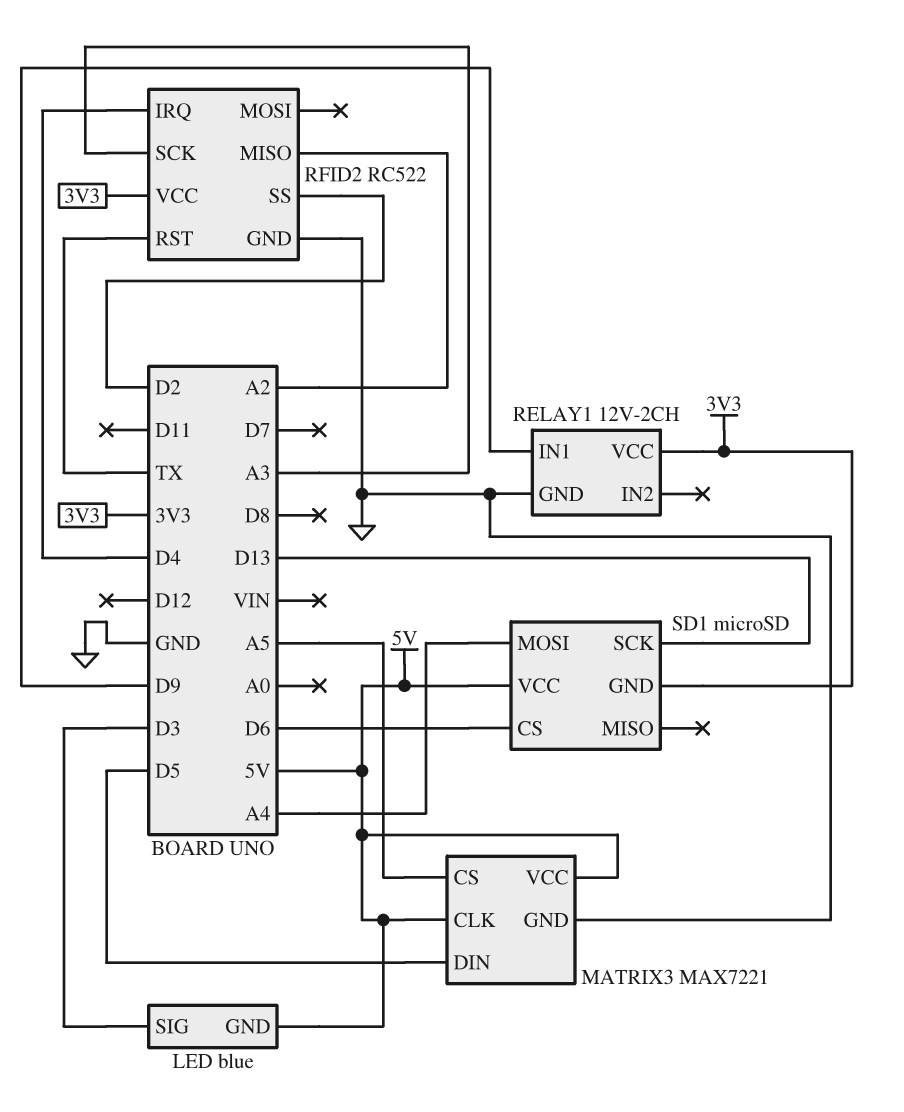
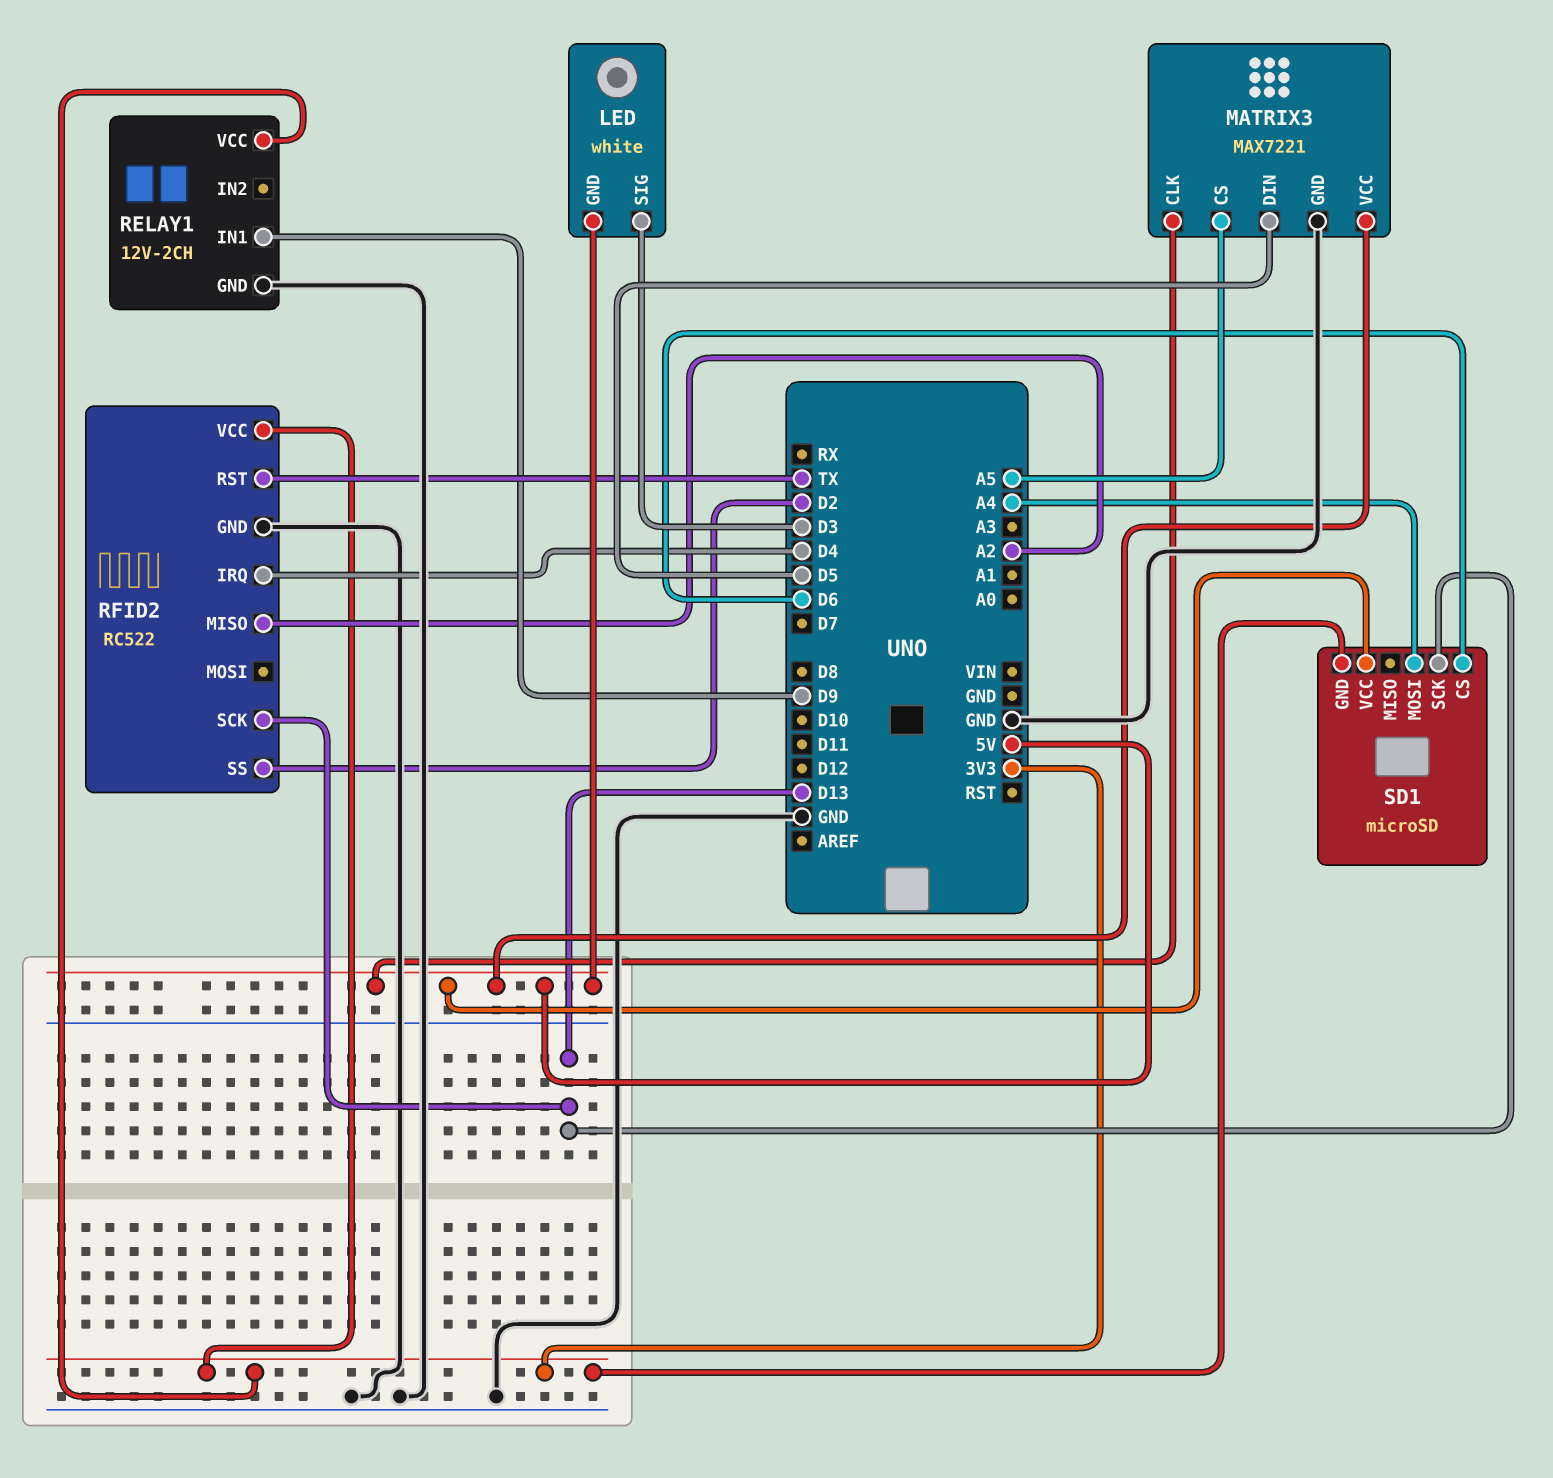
LED: blue -> white
RFID2 pin SCK: A3 -> D13

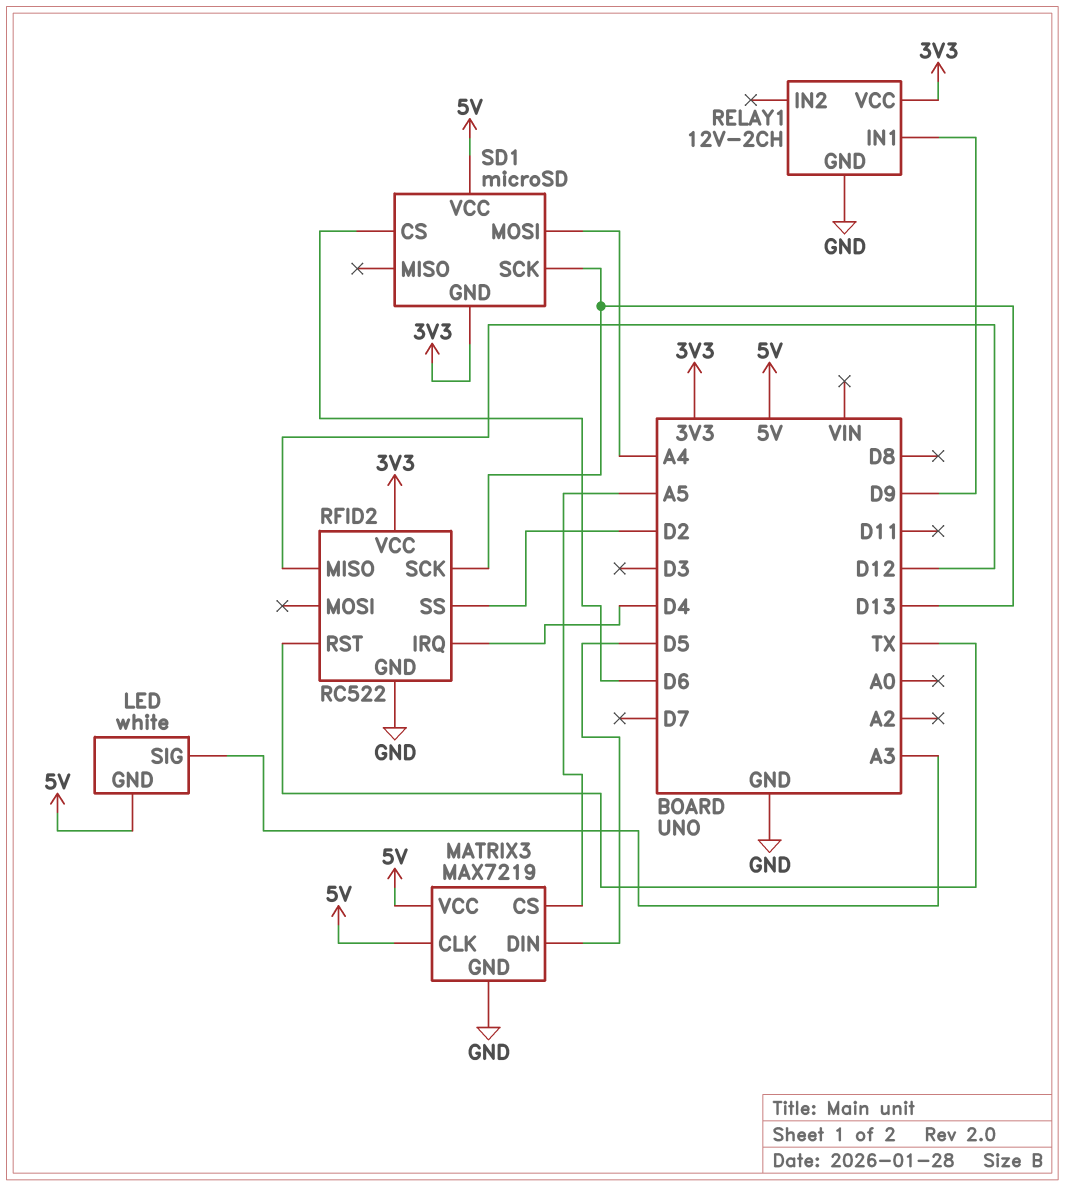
LED pin SIG: D3 -> A3
MATRIX3: MAX7221 -> MAX7219
RFID2 pin MISO: A2 -> D12

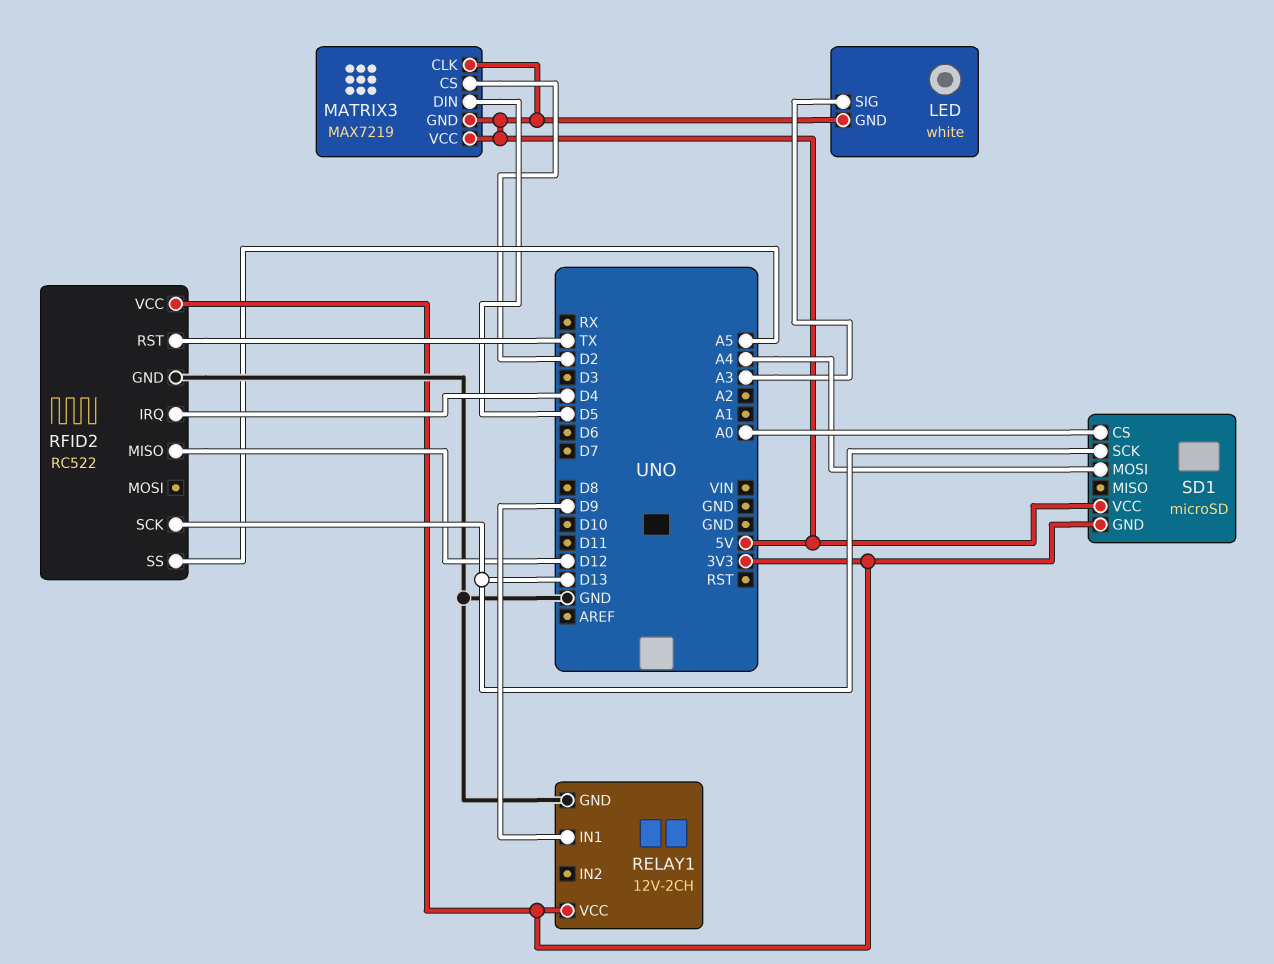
MATRIX3 pin CS: A5 -> D2
MATRIX3 pin GND: GND -> 5V
RFID2 pin SS: D2 -> A5
SD1 pin CS: D6 -> A0

